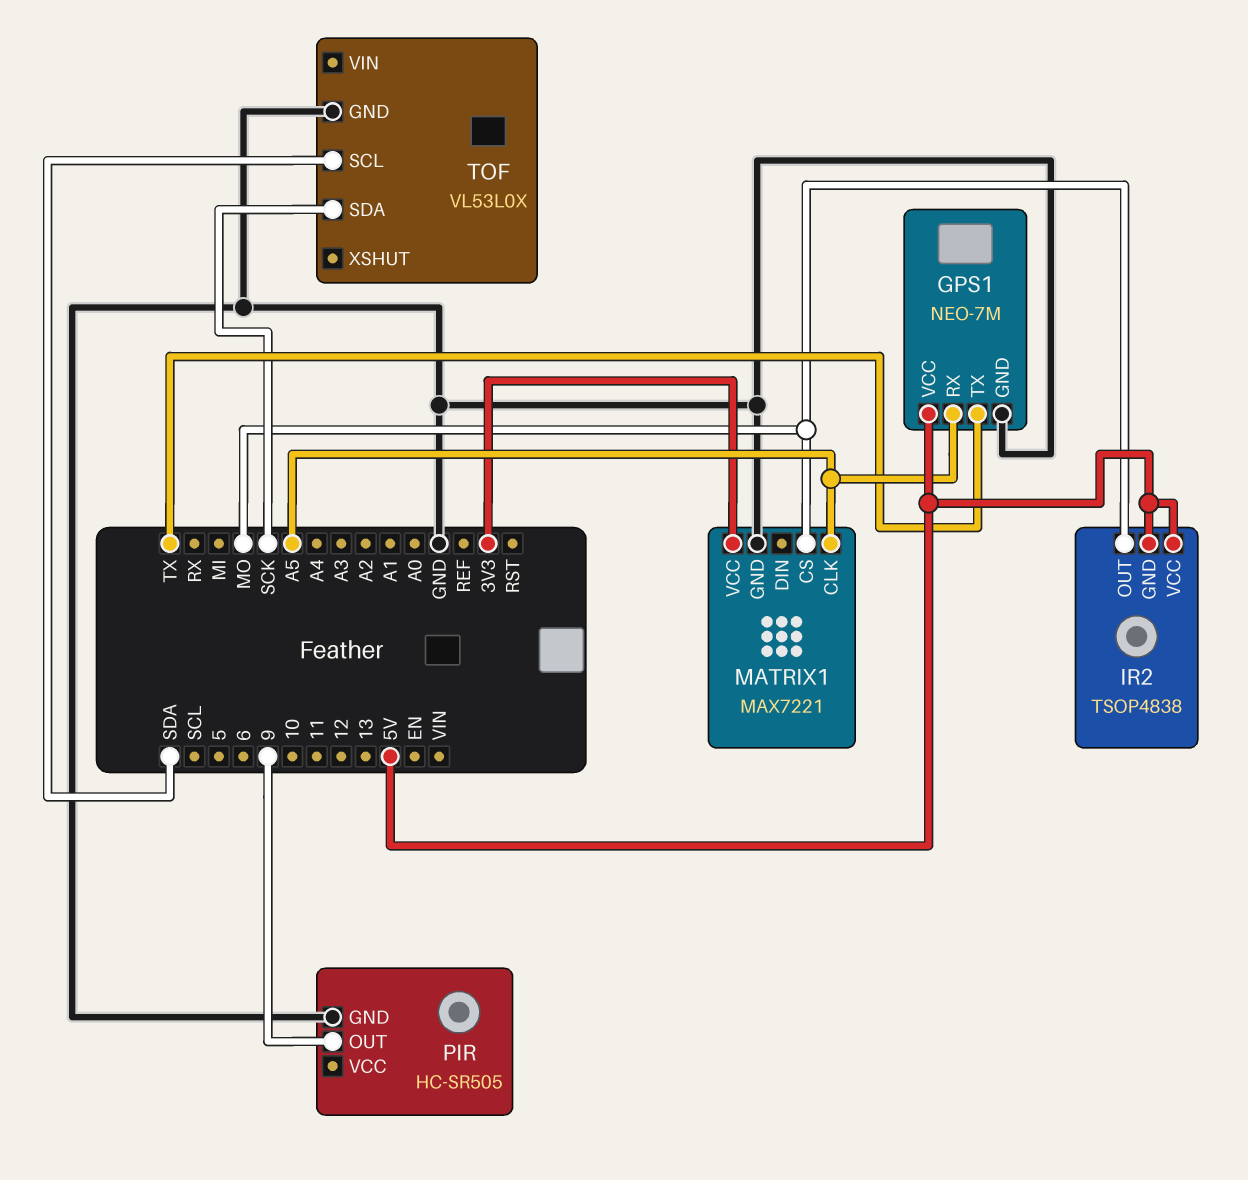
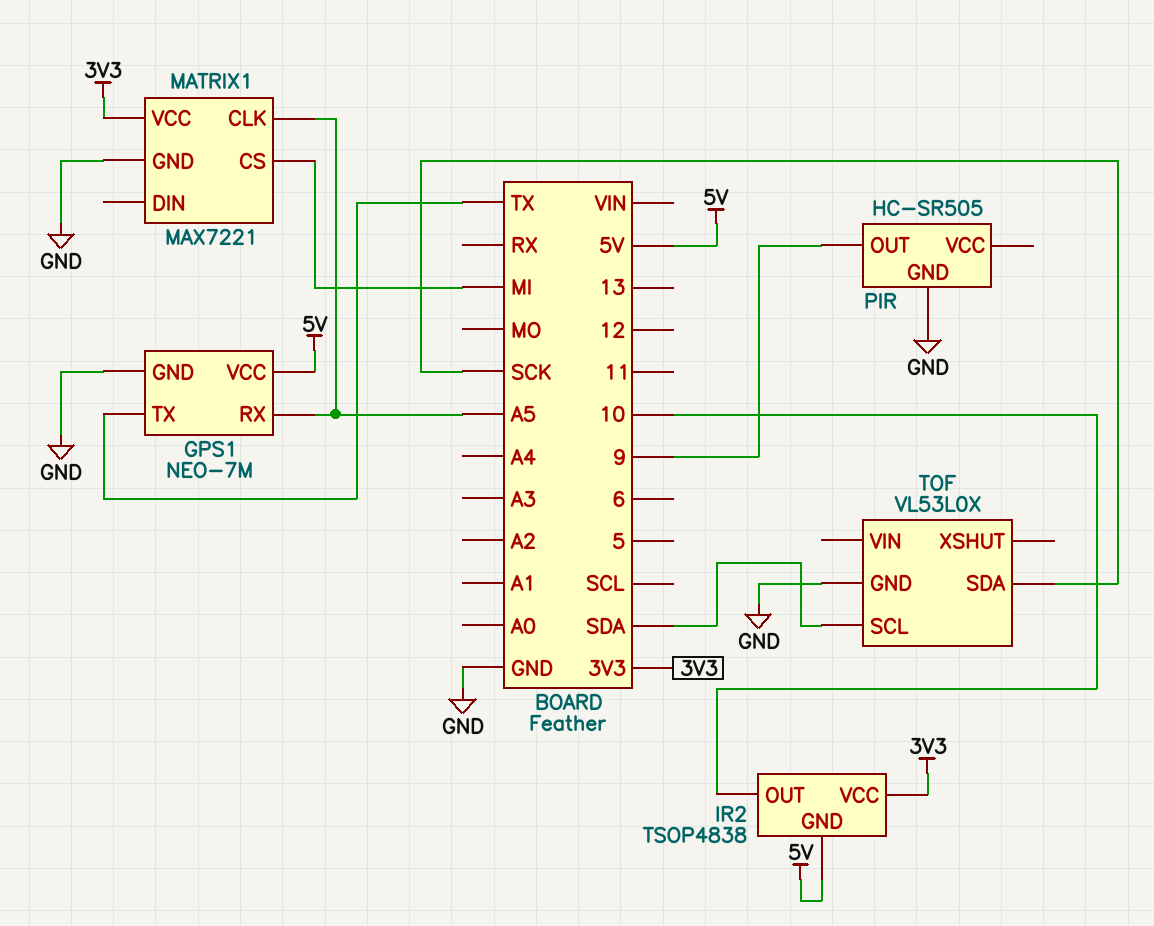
IR2 pin OUT: MO -> 10
IR2 pin VCC: 5V -> 3V3
MATRIX1 pin CS: MO -> MI

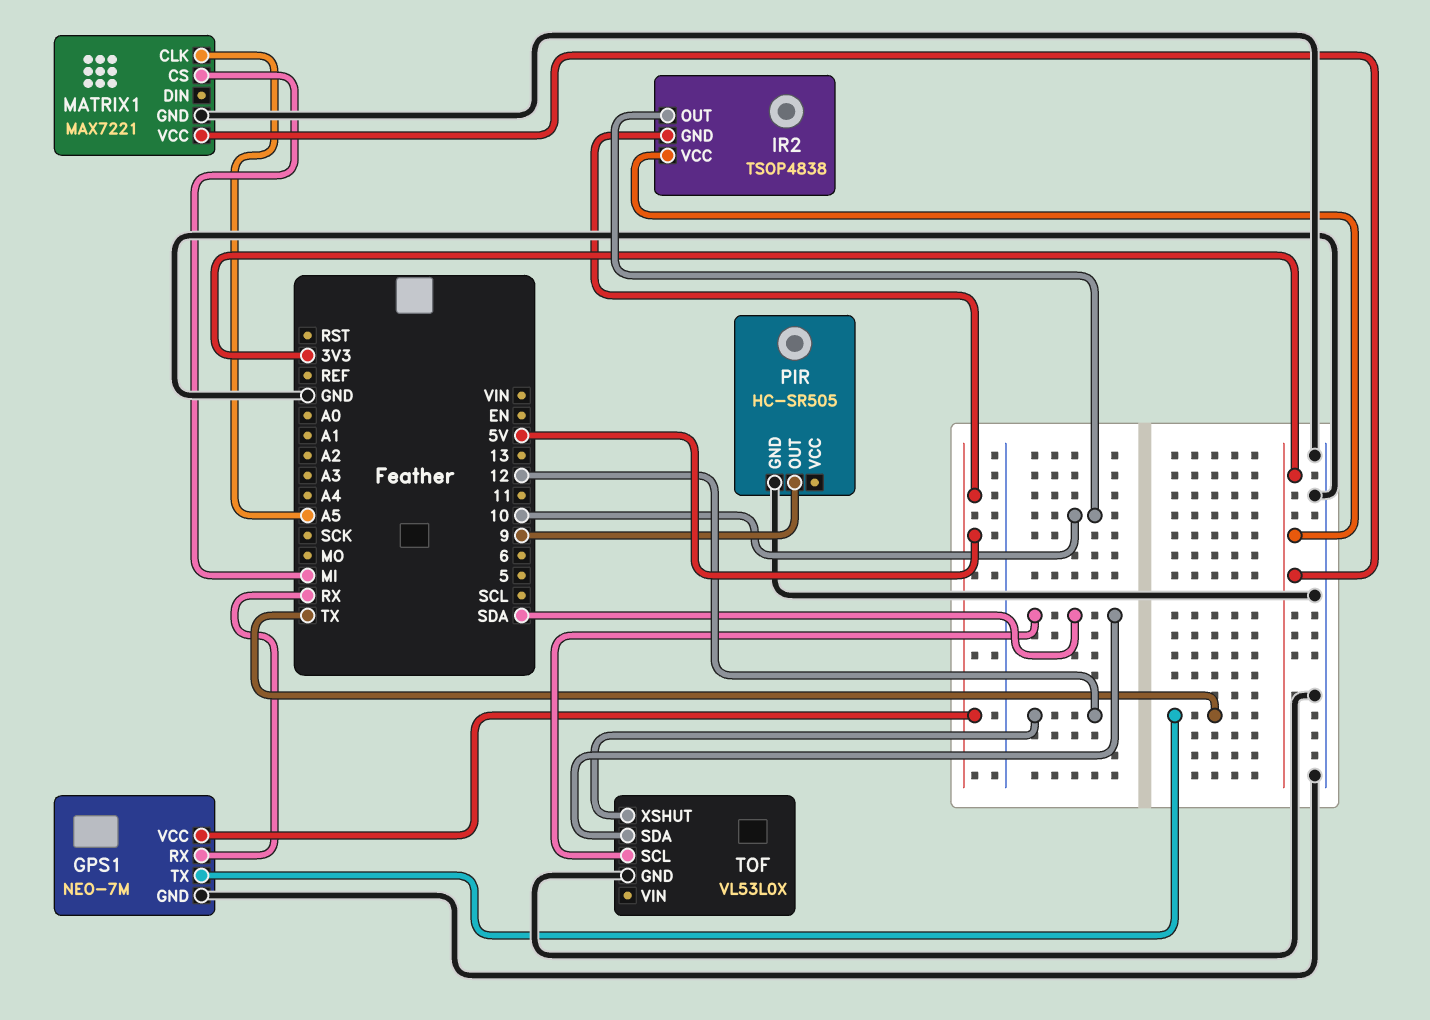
GPS1 pin RX: A5 -> RX
TOF pin SDA: SCK -> SDA
TOF pin XSHUT: none -> 12

